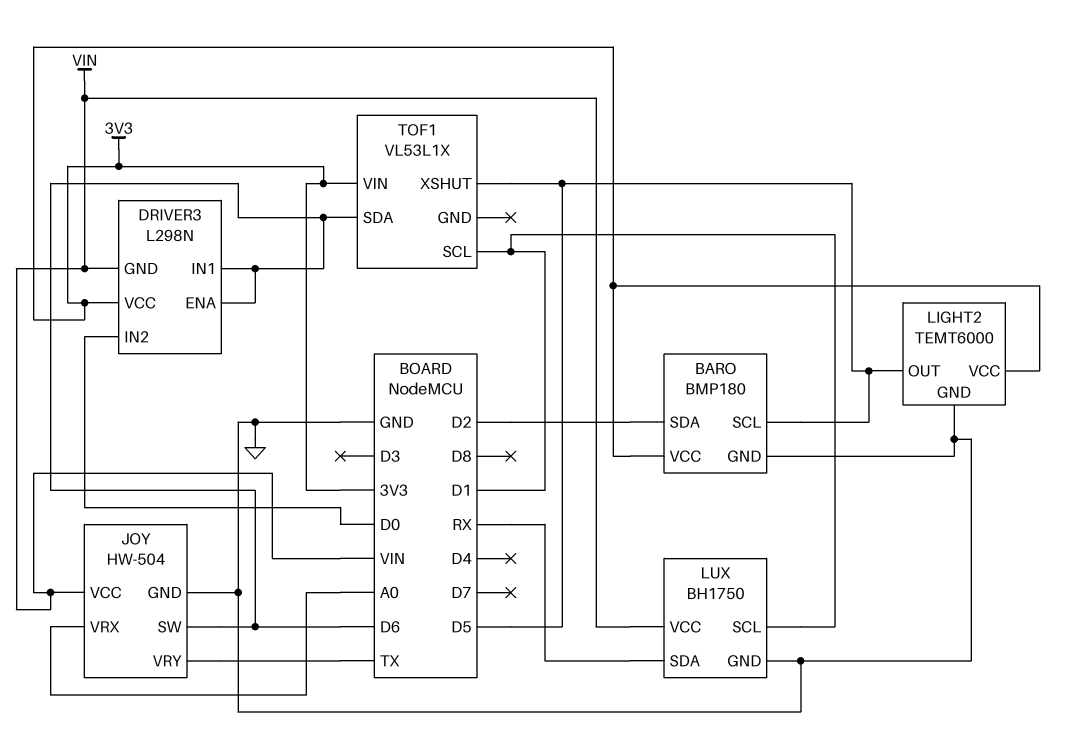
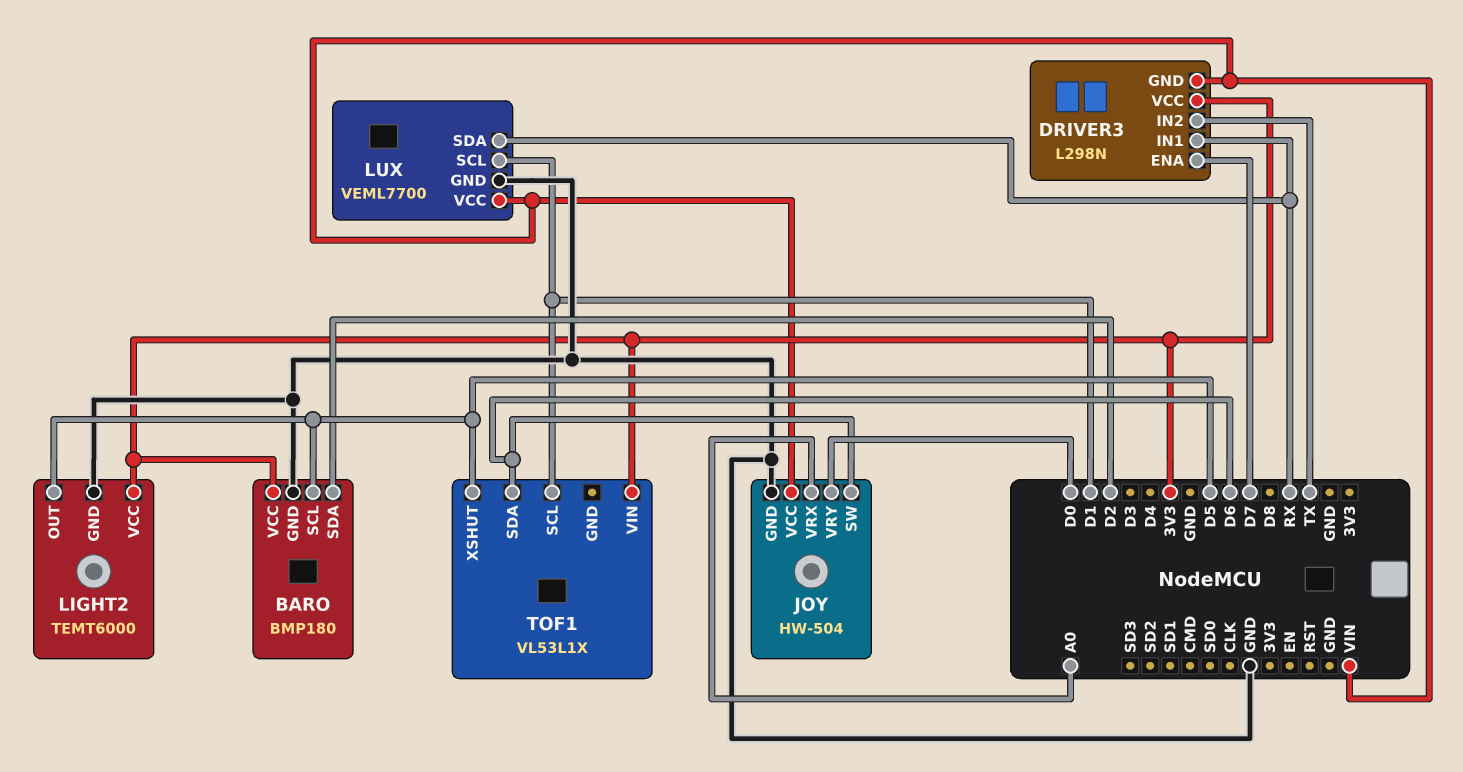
DRIVER3 pin ENA: D6 -> D7
DRIVER3 pin IN1: D6 -> RX
DRIVER3 pin IN2: D0 -> TX
JOY pin VRY: TX -> D0
LUX: BH1750 -> VEML7700

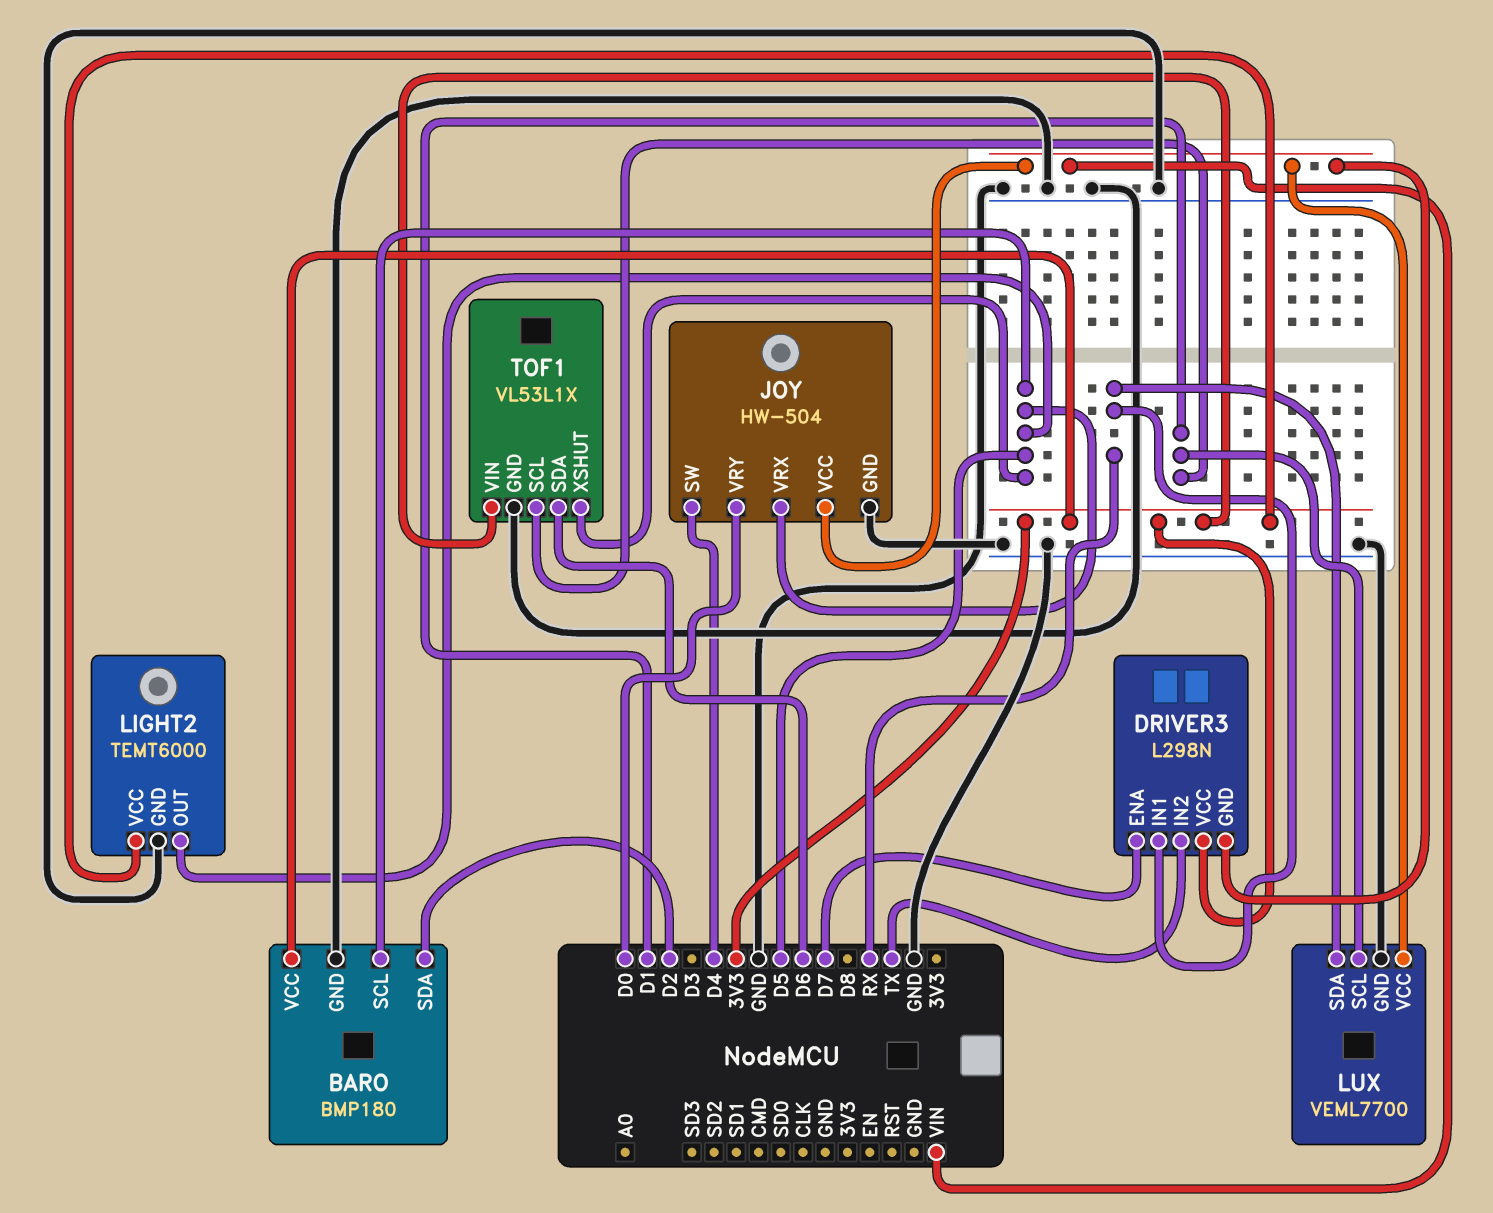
JOY pin SW: D6 -> D4
JOY pin VRX: A0 -> D5
TOF1 pin GND: none -> GND

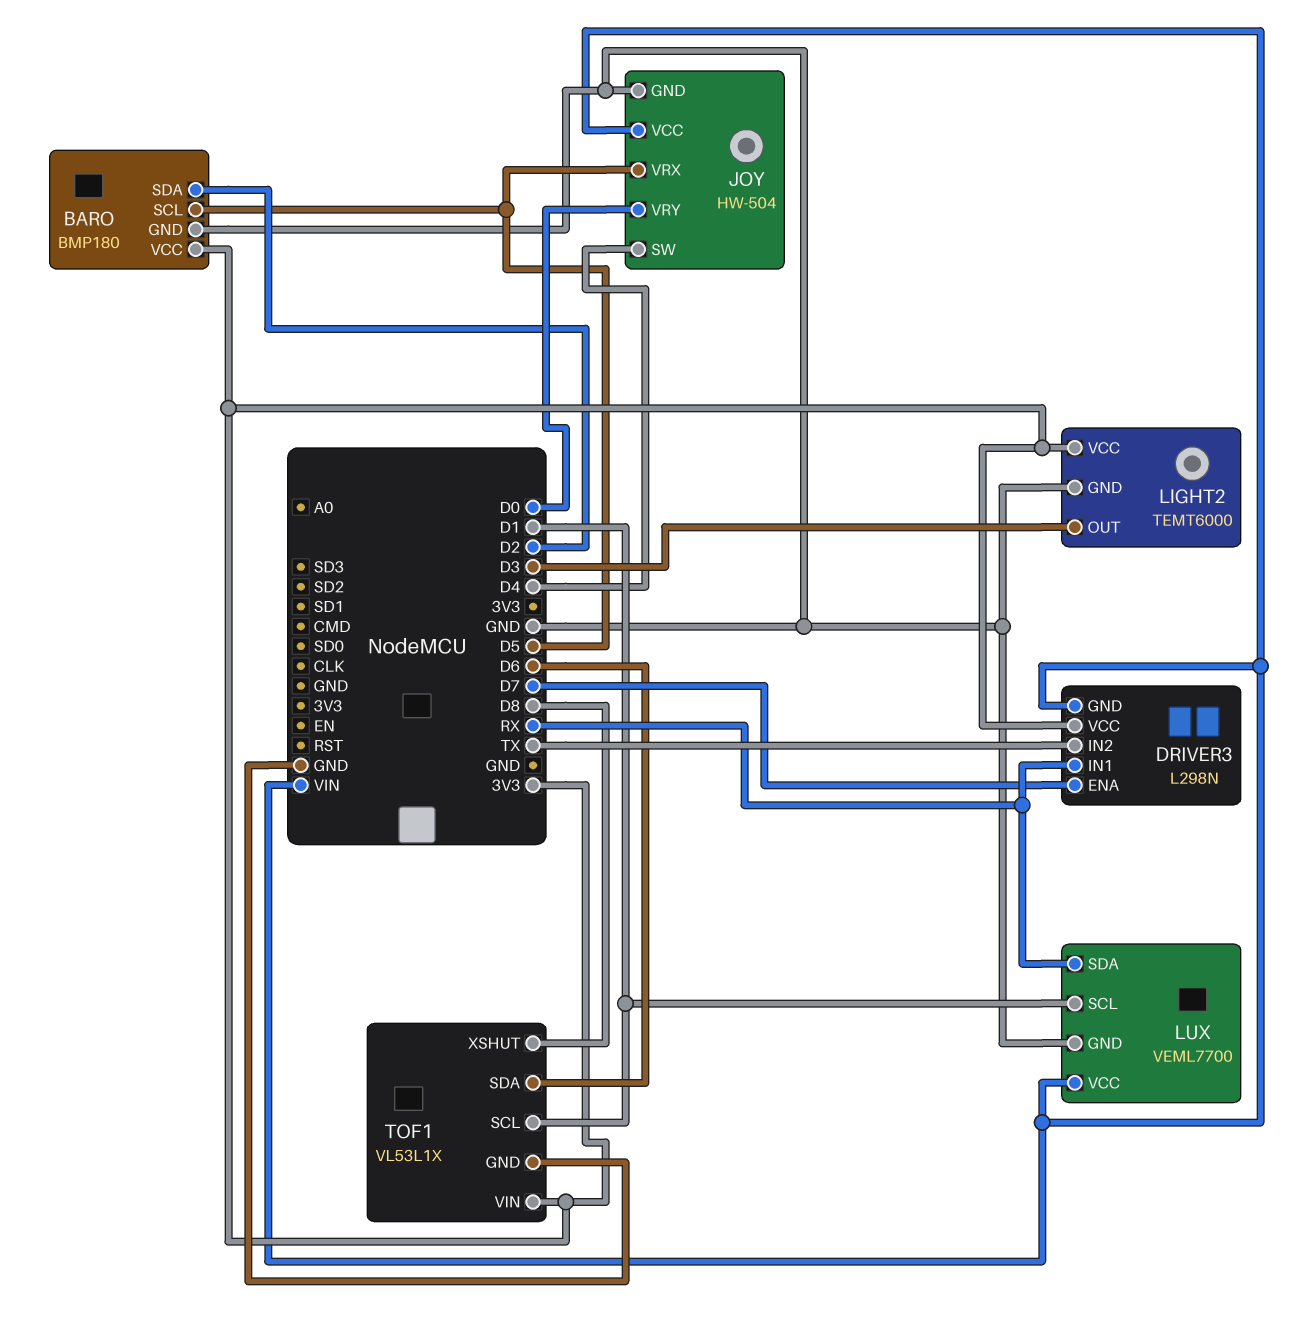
LIGHT2 pin OUT: D5 -> D3
TOF1 pin XSHUT: D5 -> D8

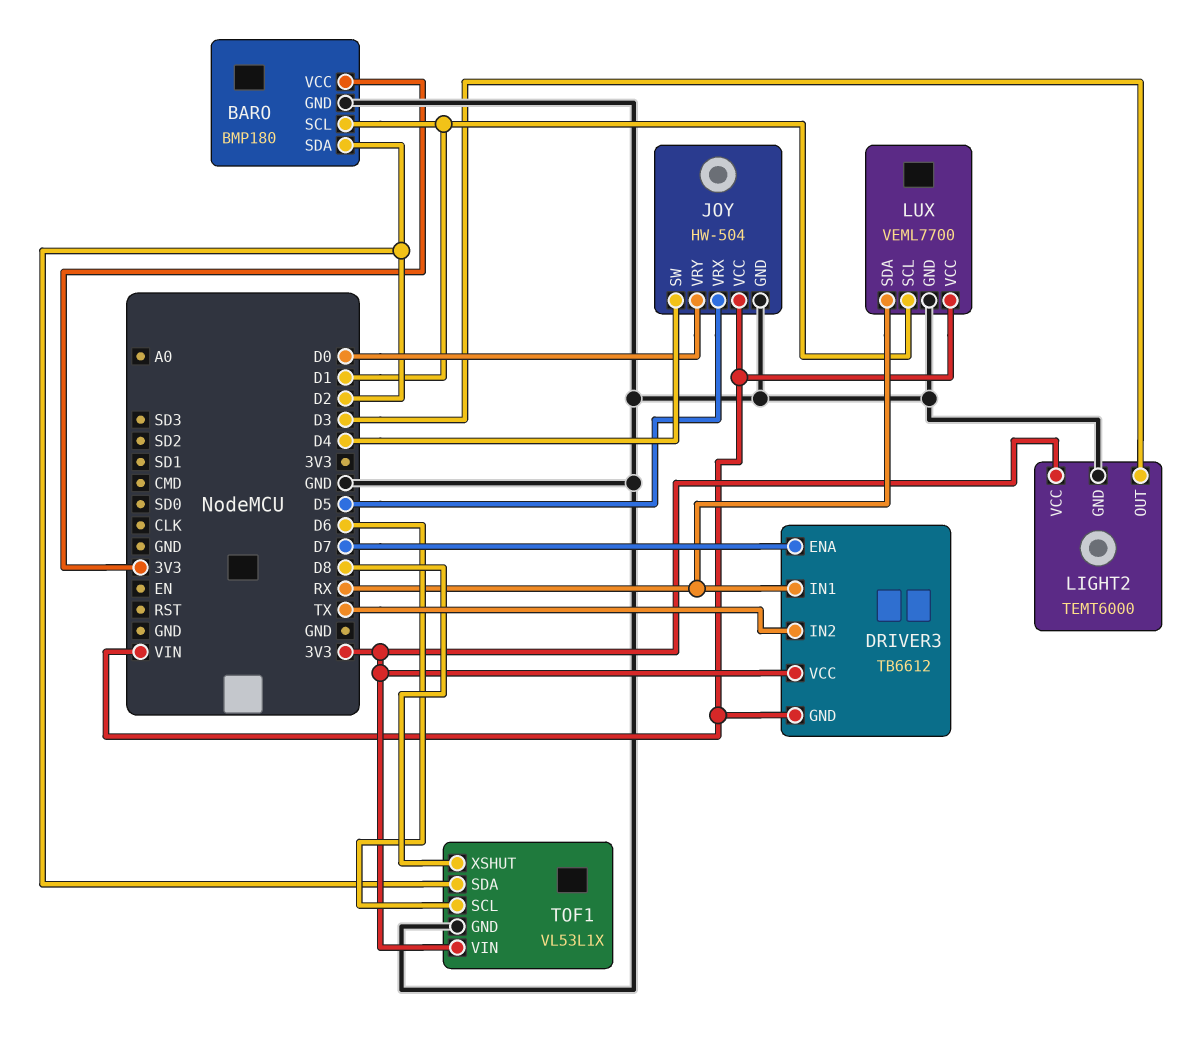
BARO pin SCL: D5 -> D1
DRIVER3: L298N -> TB6612
TOF1 pin SCL: D1 -> D6
TOF1 pin SDA: D6 -> D2

